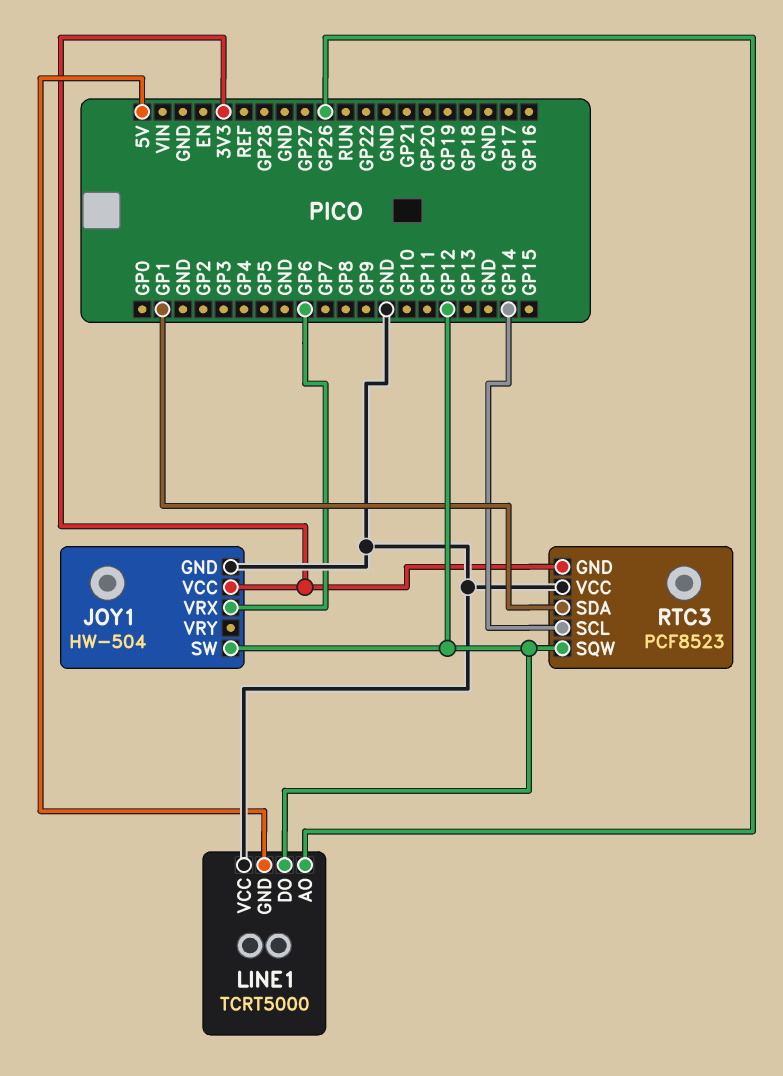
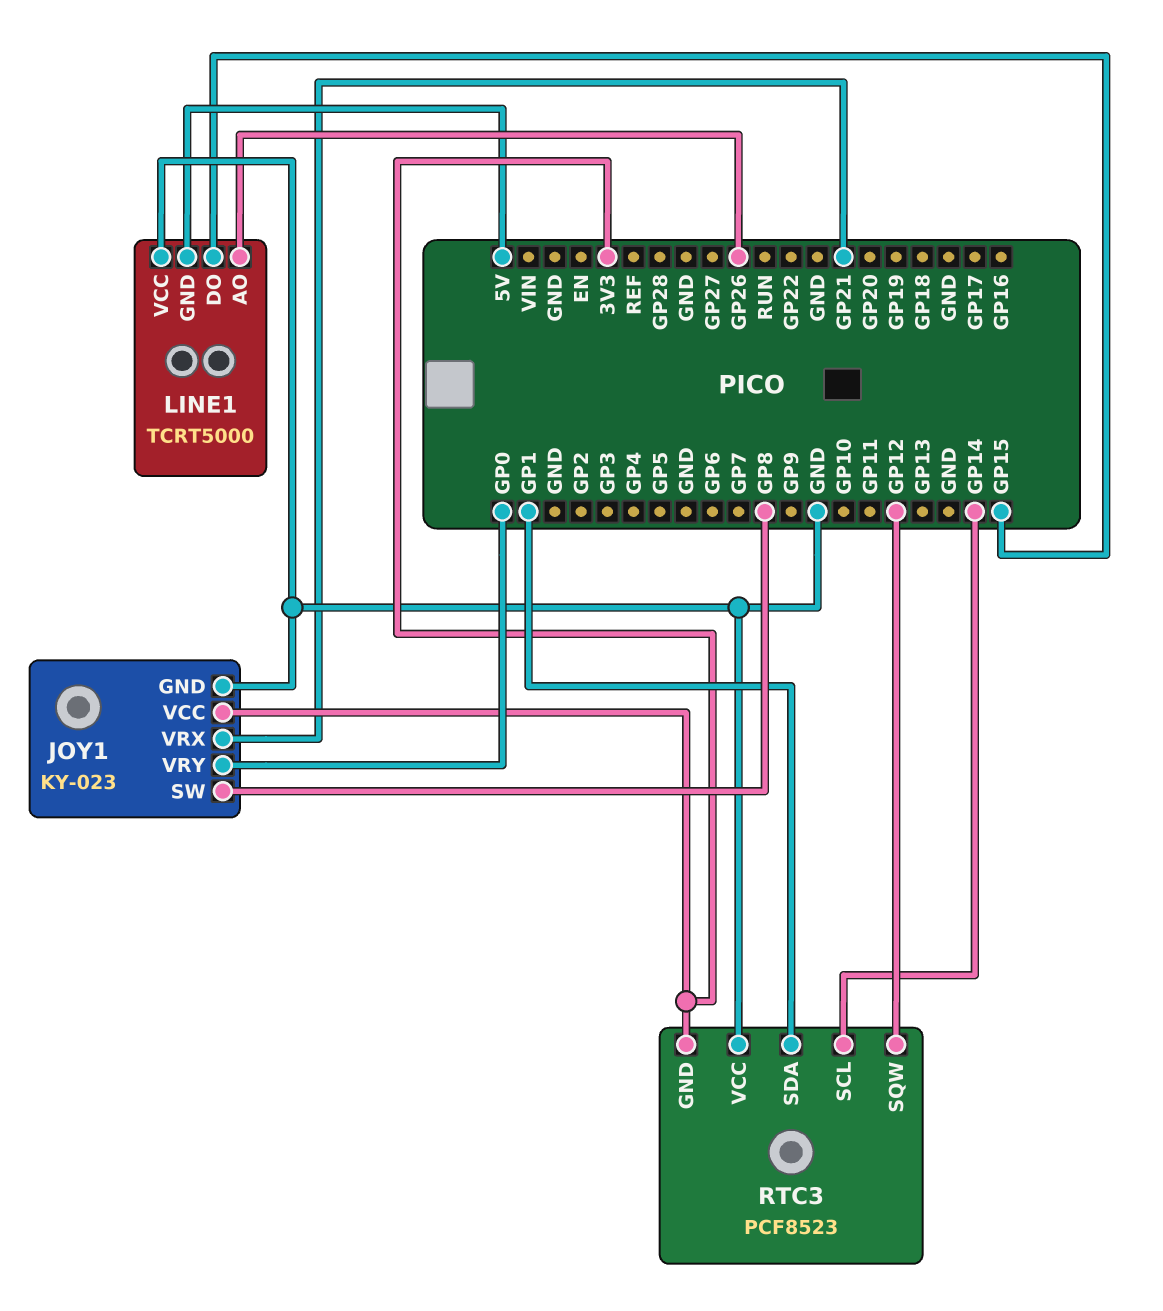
JOY1: HW-504 -> KY-023
JOY1 pin SW: GP12 -> GP8
JOY1 pin VRX: GP6 -> GP21
JOY1 pin VRY: none -> GP0
LINE1 pin DO: GP12 -> GP15

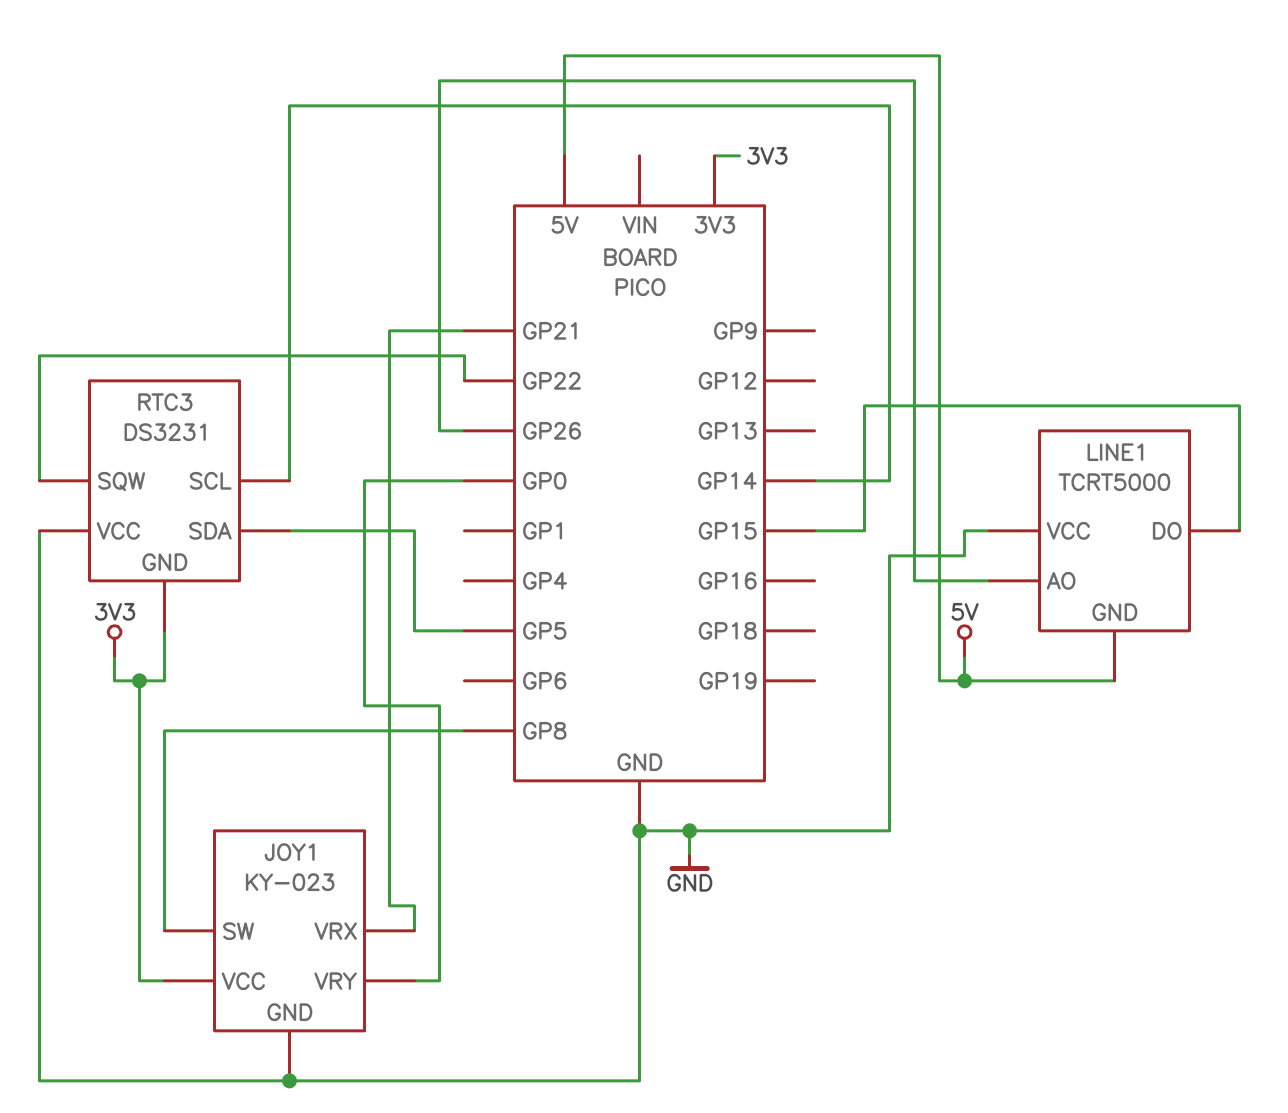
RTC3: PCF8523 -> DS3231
RTC3 pin SDA: GP1 -> GP5
RTC3 pin SQW: GP12 -> GP22

